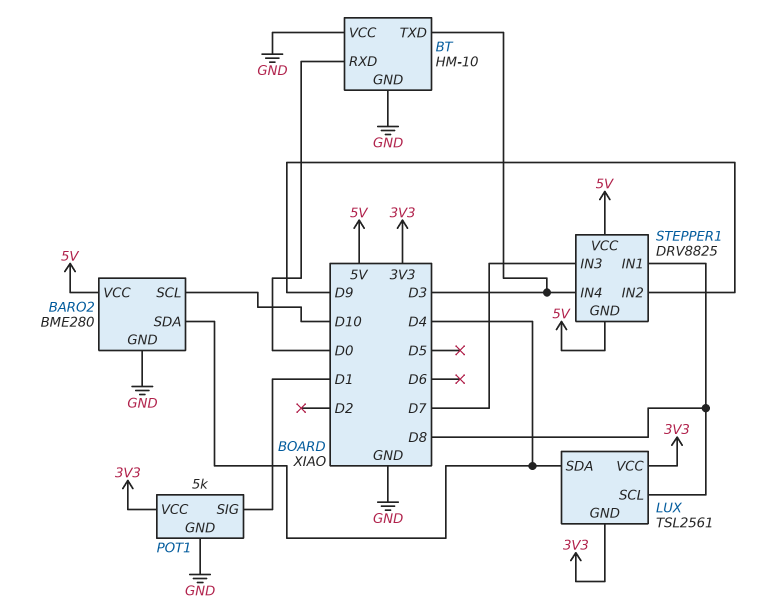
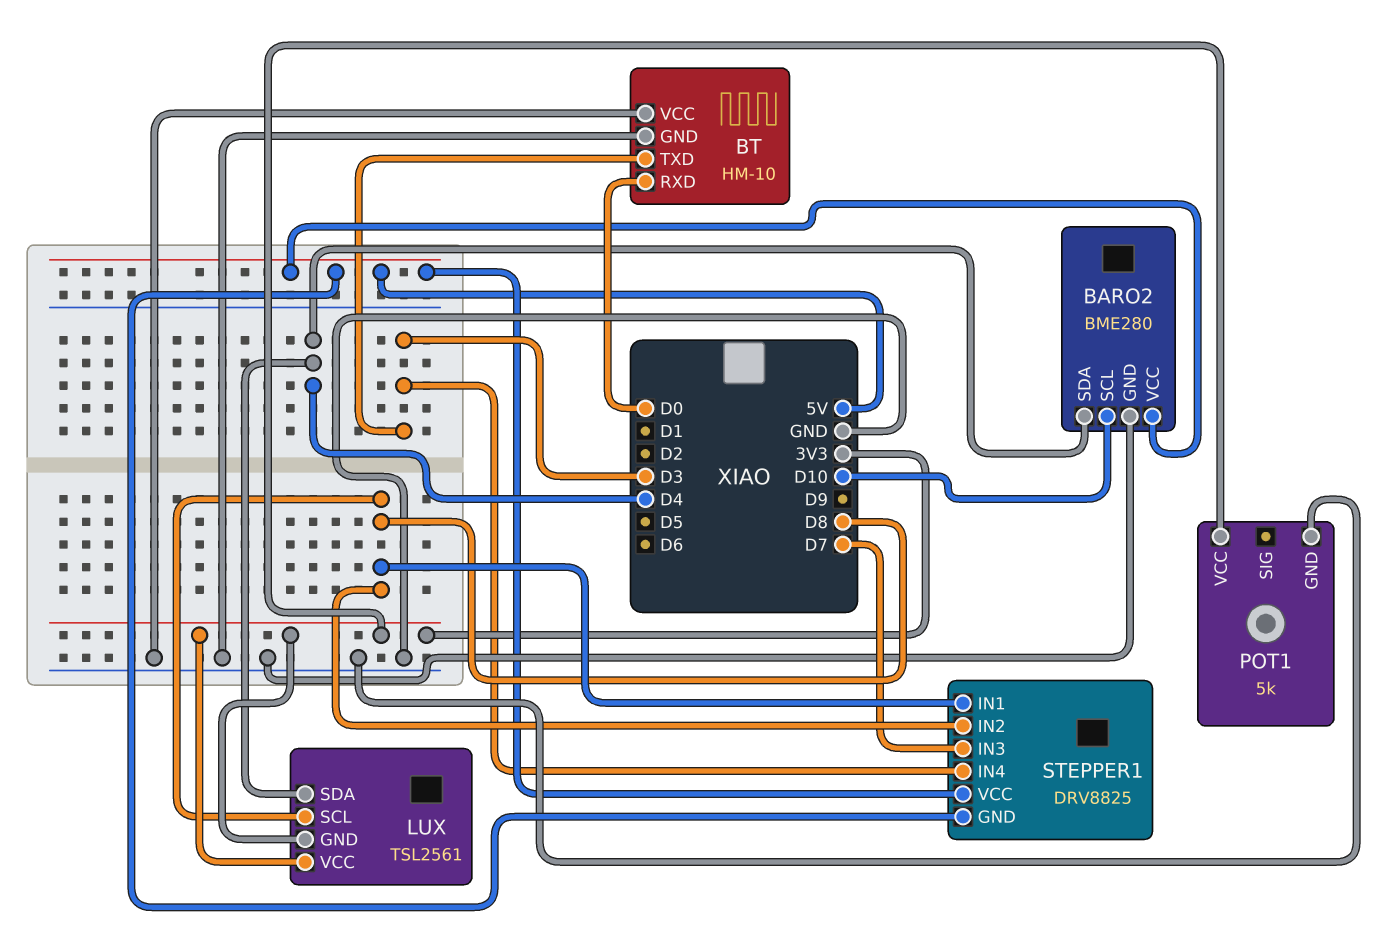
POT1 pin SIG: D1 -> none
STEPPER1 pin IN2: D9 -> D8

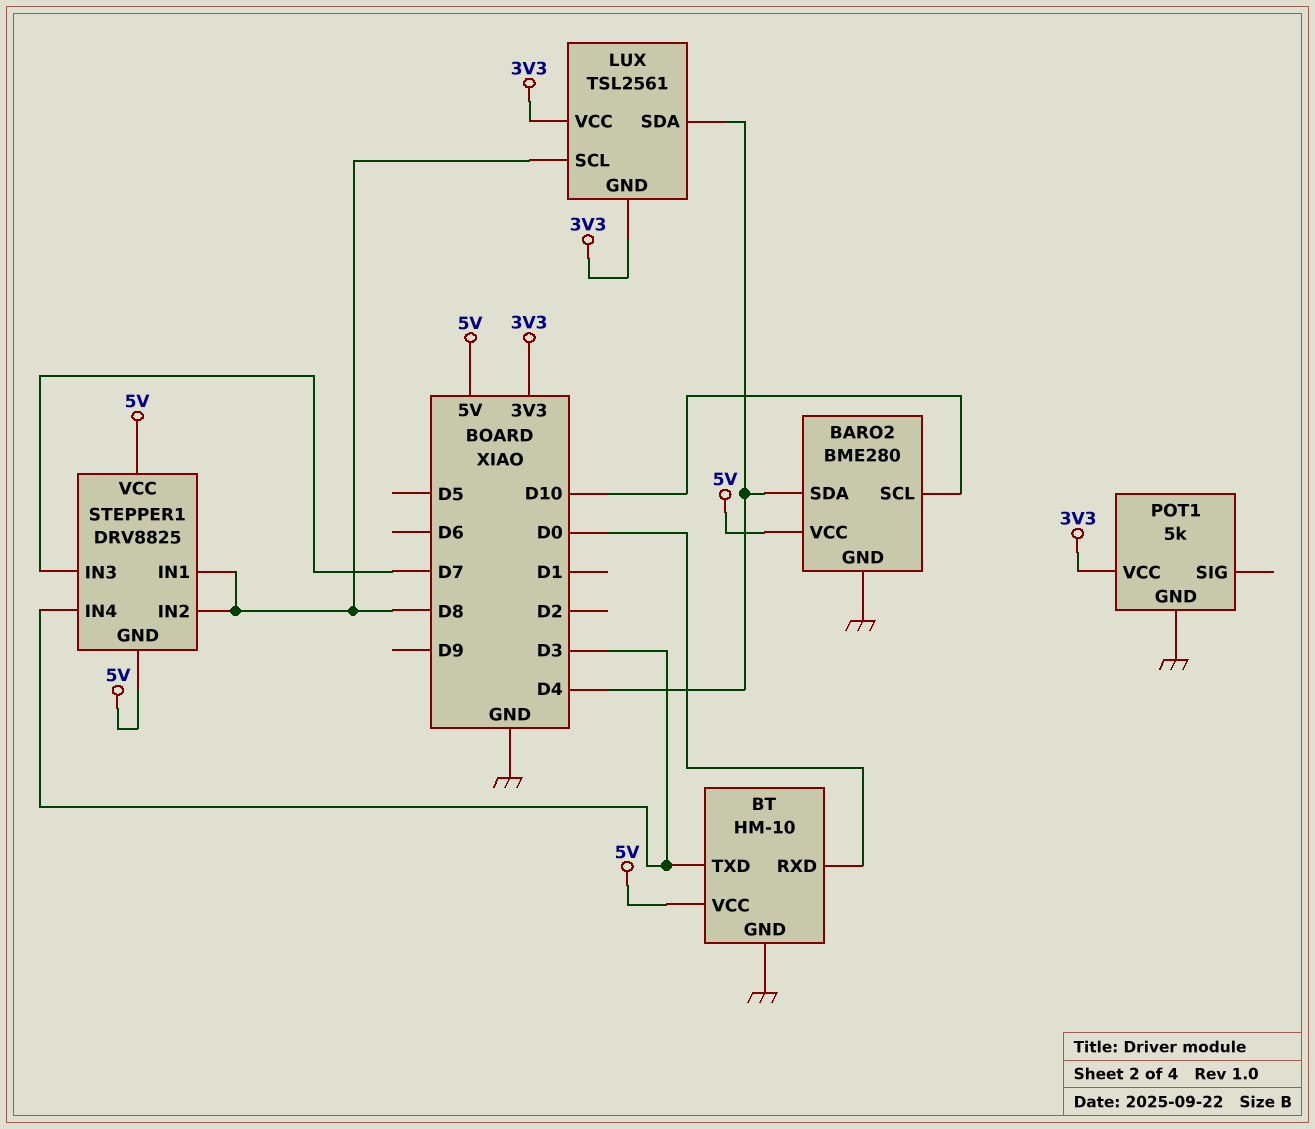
BT pin VCC: GND -> 5V

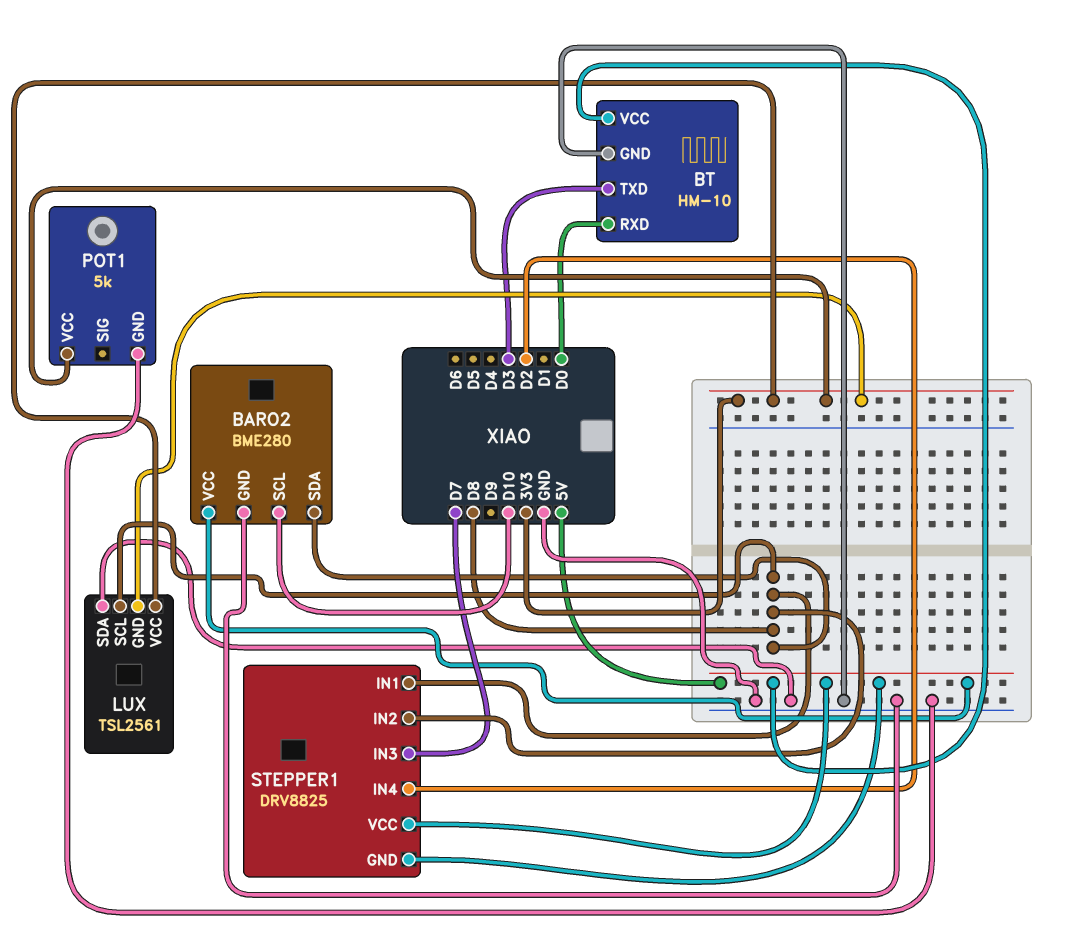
BARO2 pin SDA: D4 -> D8
LUX pin SDA: D4 -> GND
STEPPER1 pin IN4: D3 -> D2

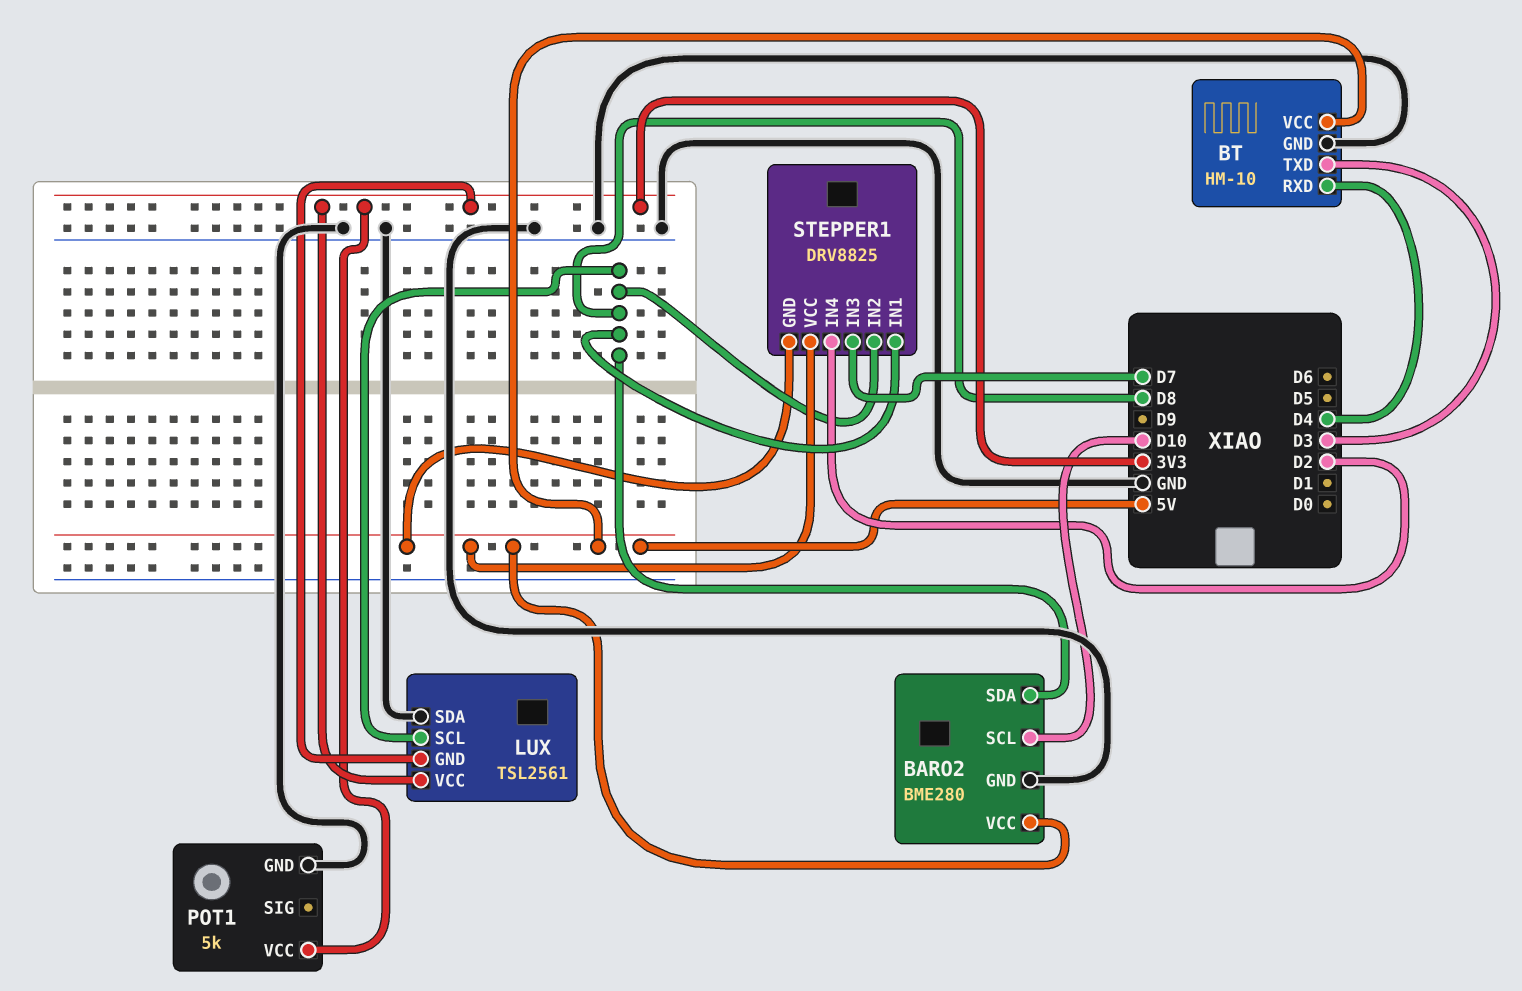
BT pin RXD: D0 -> D4

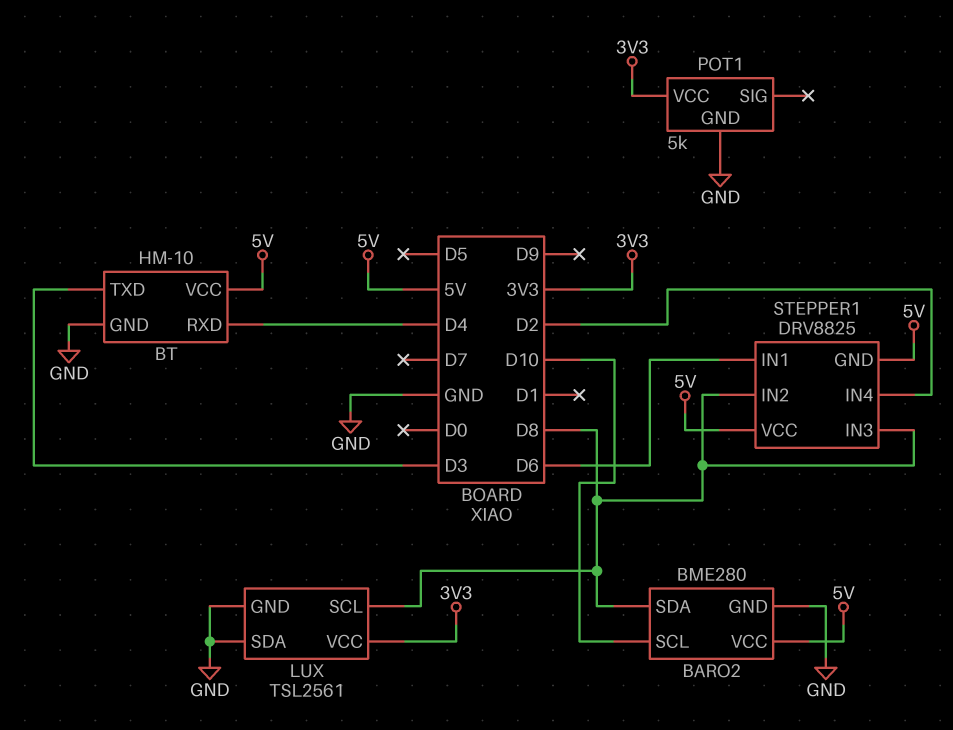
LUX pin GND: 3V3 -> GND
STEPPER1 pin IN1: D8 -> D6
STEPPER1 pin IN3: D7 -> D8

